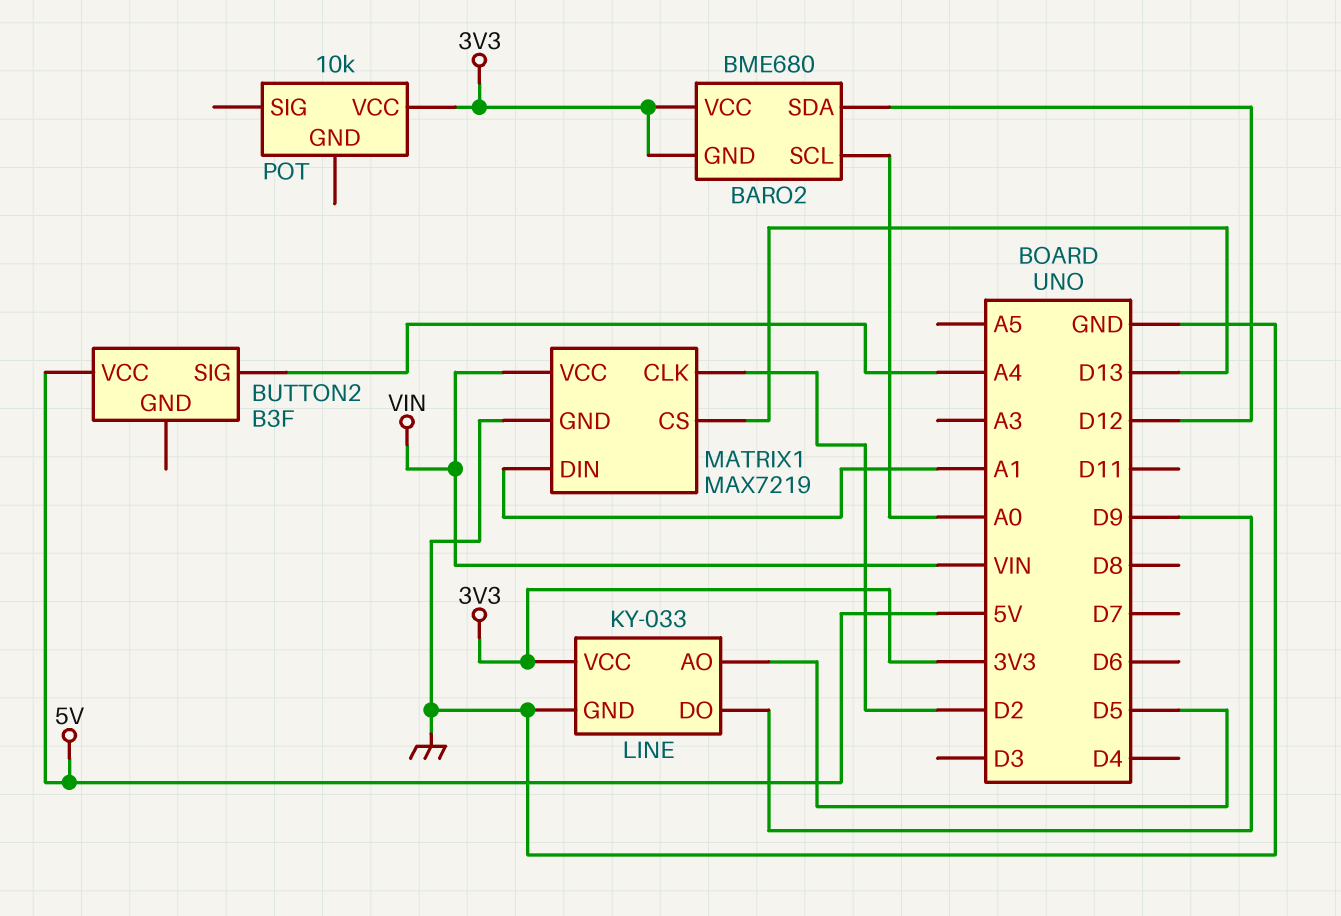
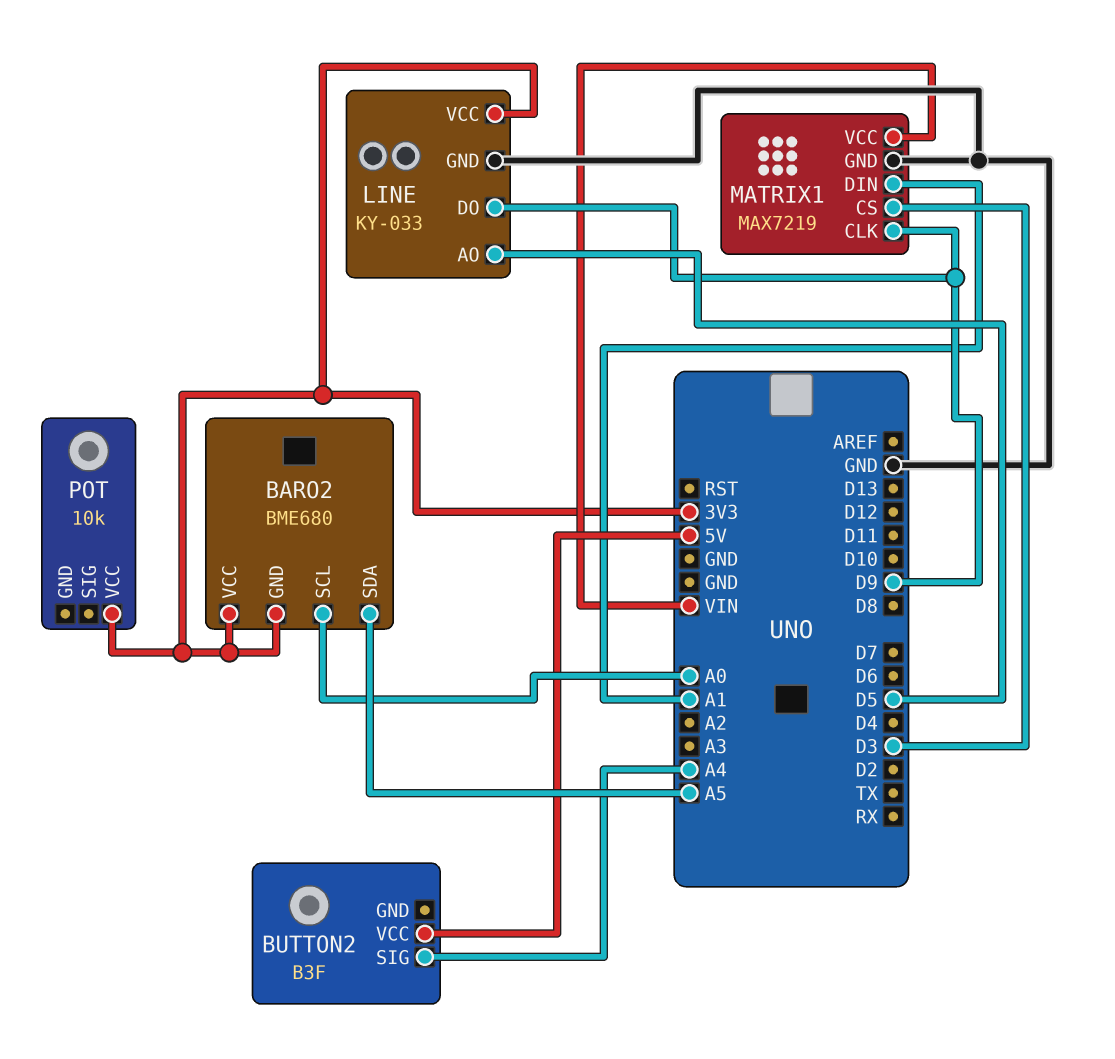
BARO2 pin SDA: D12 -> A5
MATRIX1 pin CLK: D2 -> D9
MATRIX1 pin CS: D13 -> D3

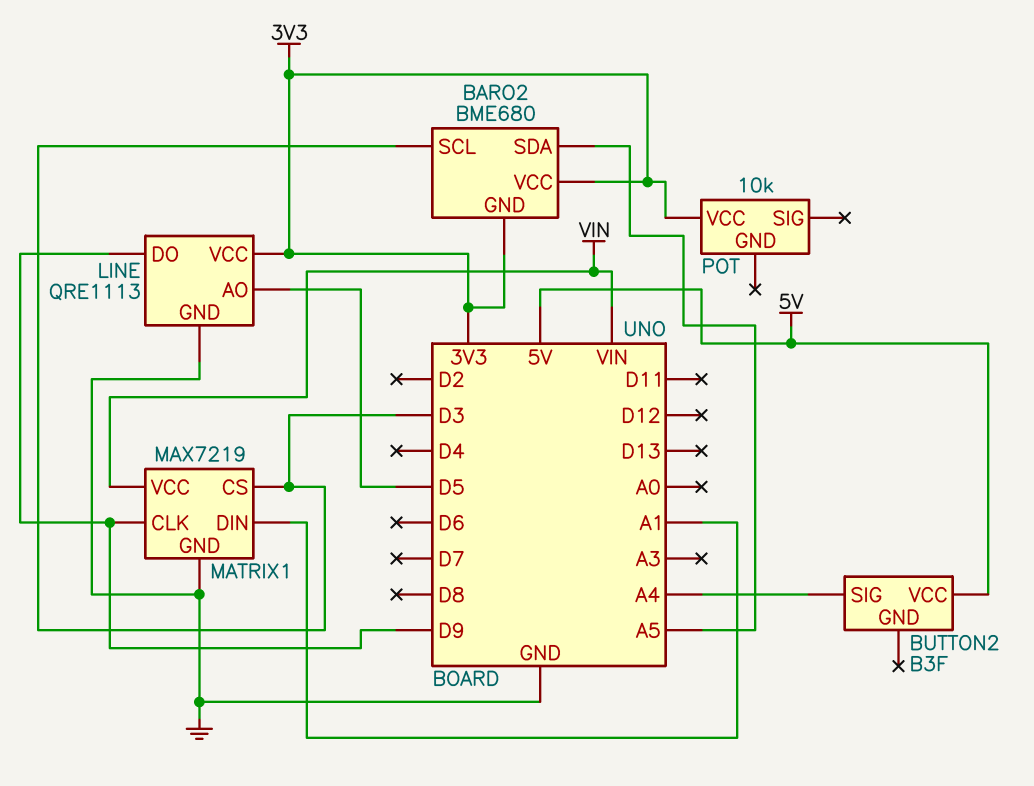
BARO2 pin SCL: A0 -> D3
LINE: KY-033 -> QRE1113

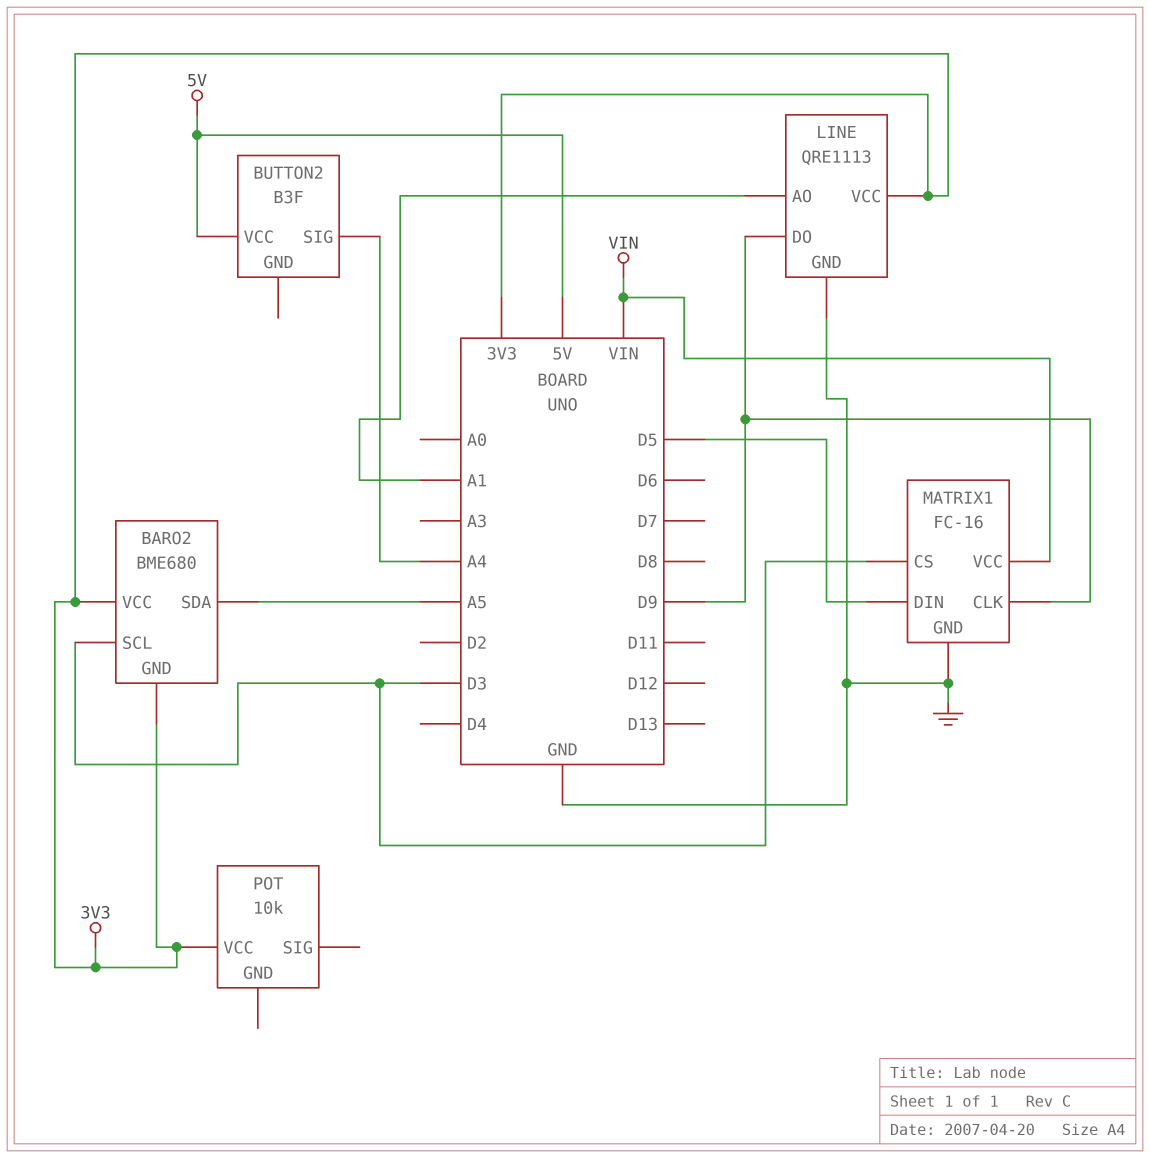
LINE pin AO: D5 -> A1
MATRIX1: MAX7219 -> FC-16
MATRIX1 pin DIN: A1 -> D5

